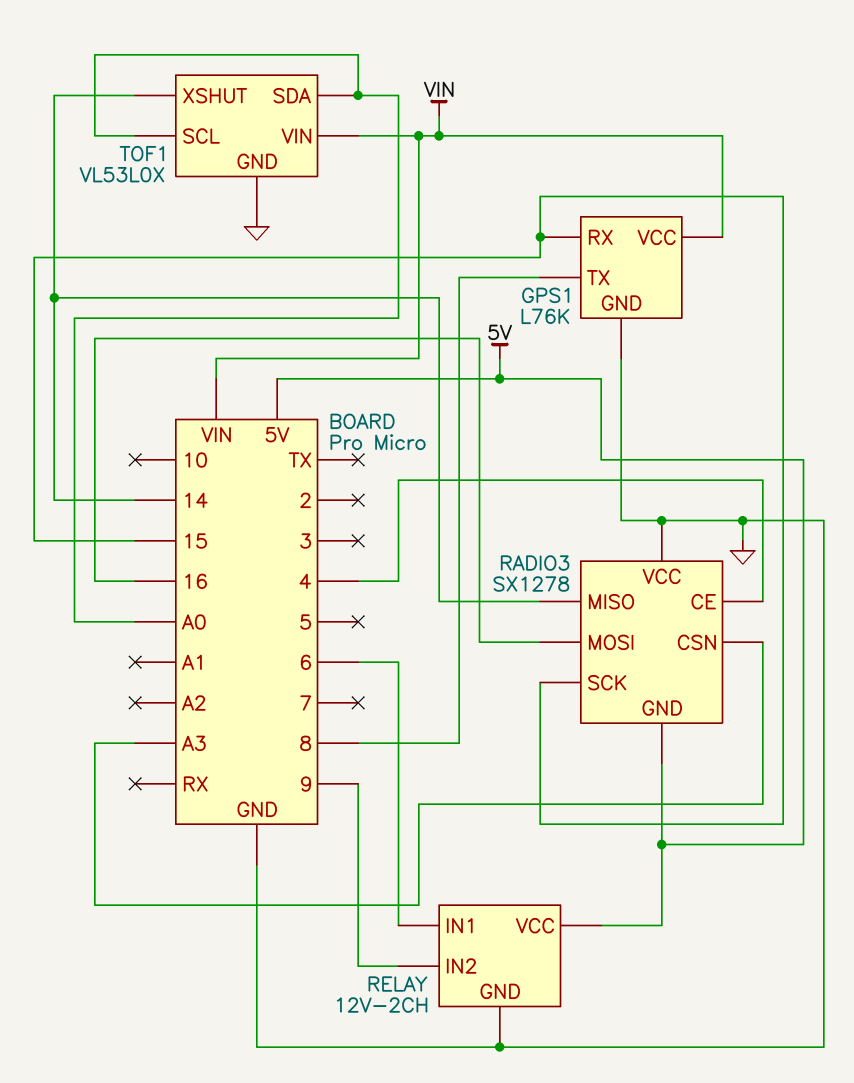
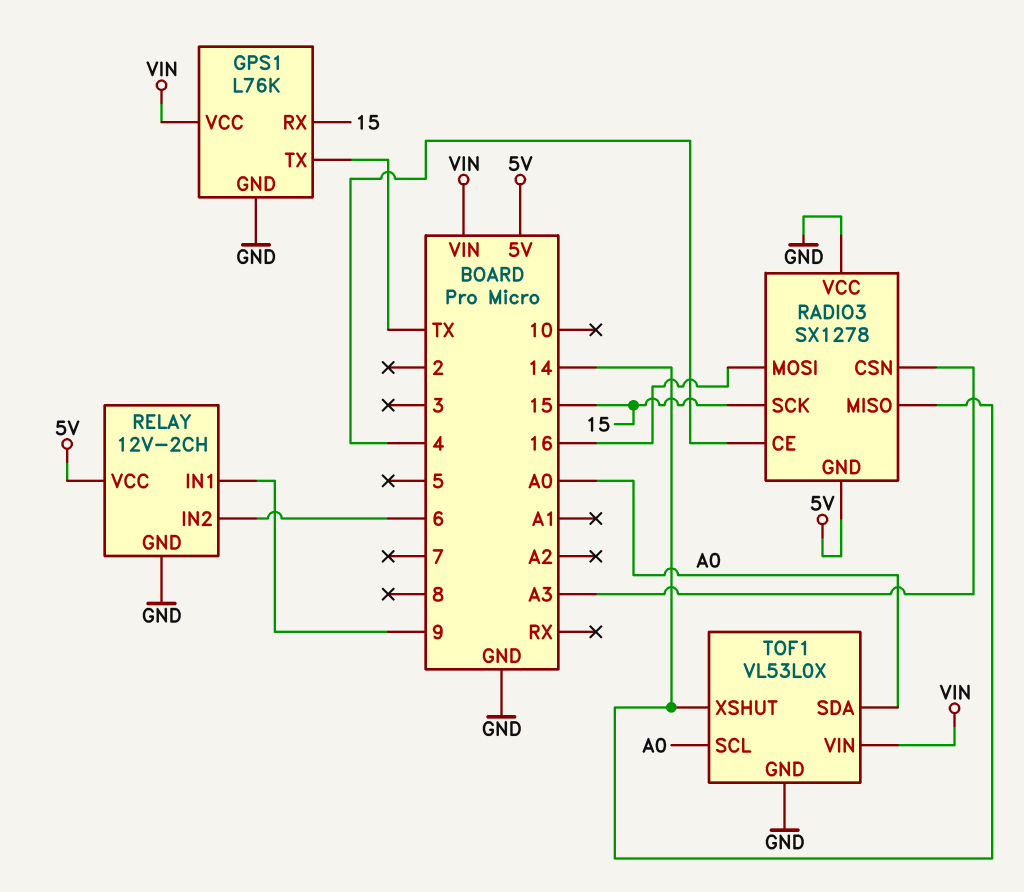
GPS1 pin TX: 8 -> TX
RELAY pin IN1: 6 -> 9
RELAY pin IN2: 9 -> 6

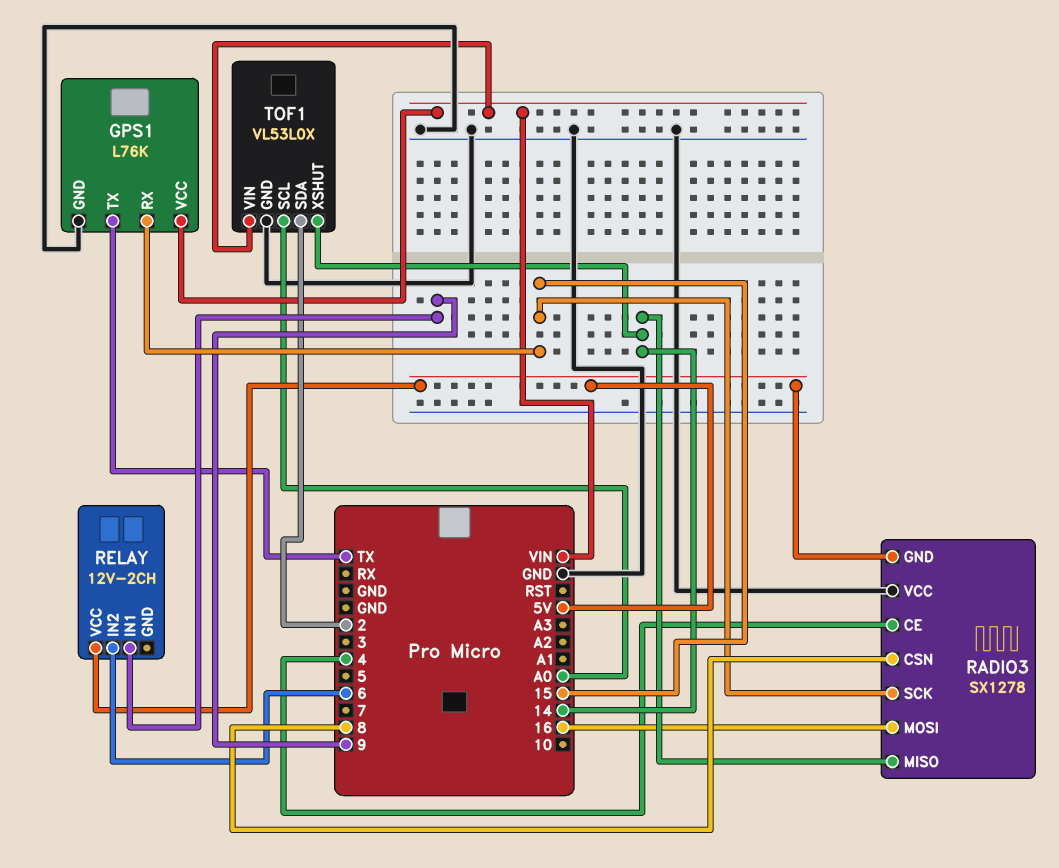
RADIO3 pin CSN: A3 -> 8
RELAY pin GND: GND -> none
TOF1 pin SDA: A0 -> 2

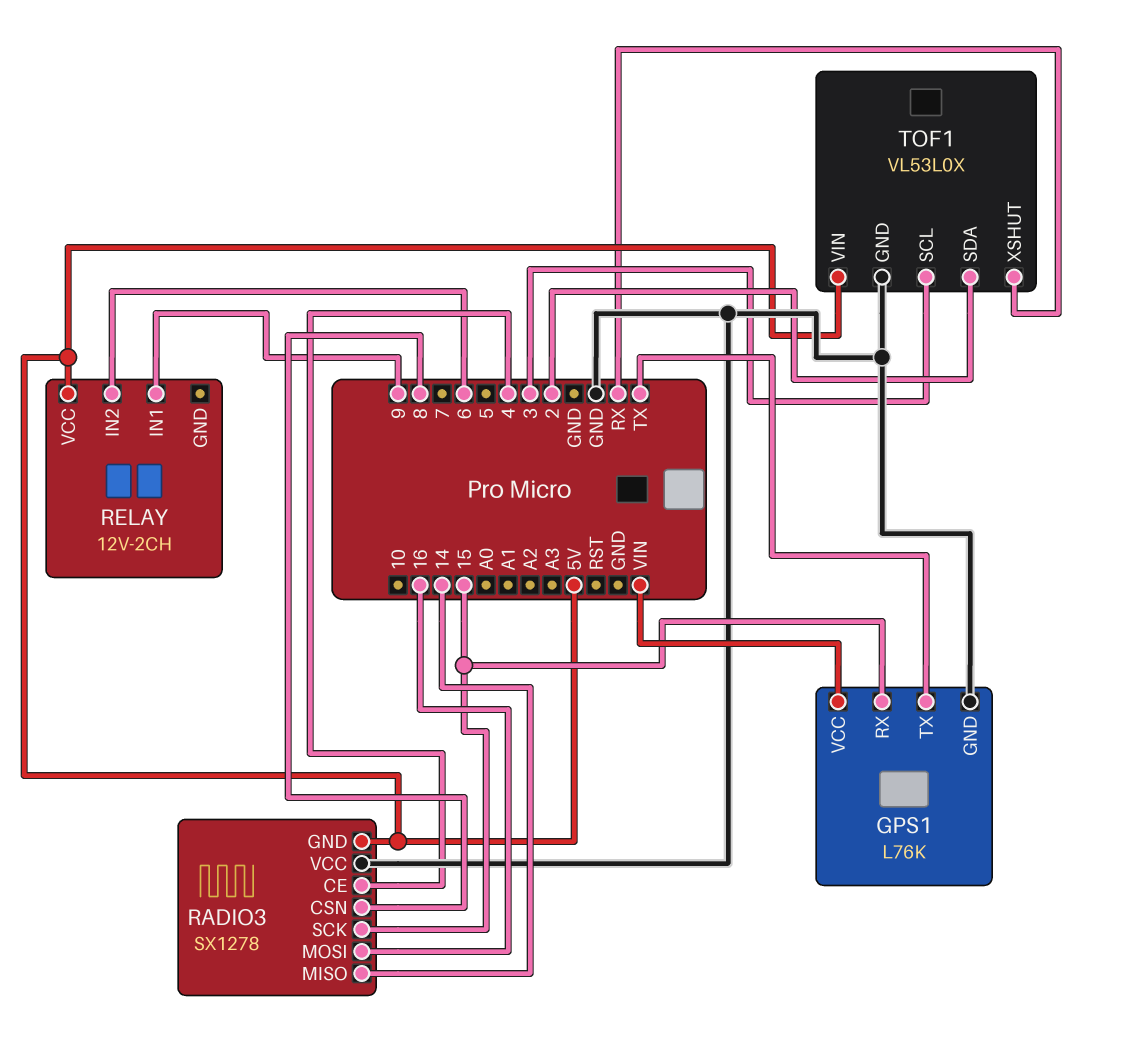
TOF1 pin SCL: A0 -> 3
TOF1 pin VIN: VIN -> 5V
TOF1 pin XSHUT: 14 -> RX

